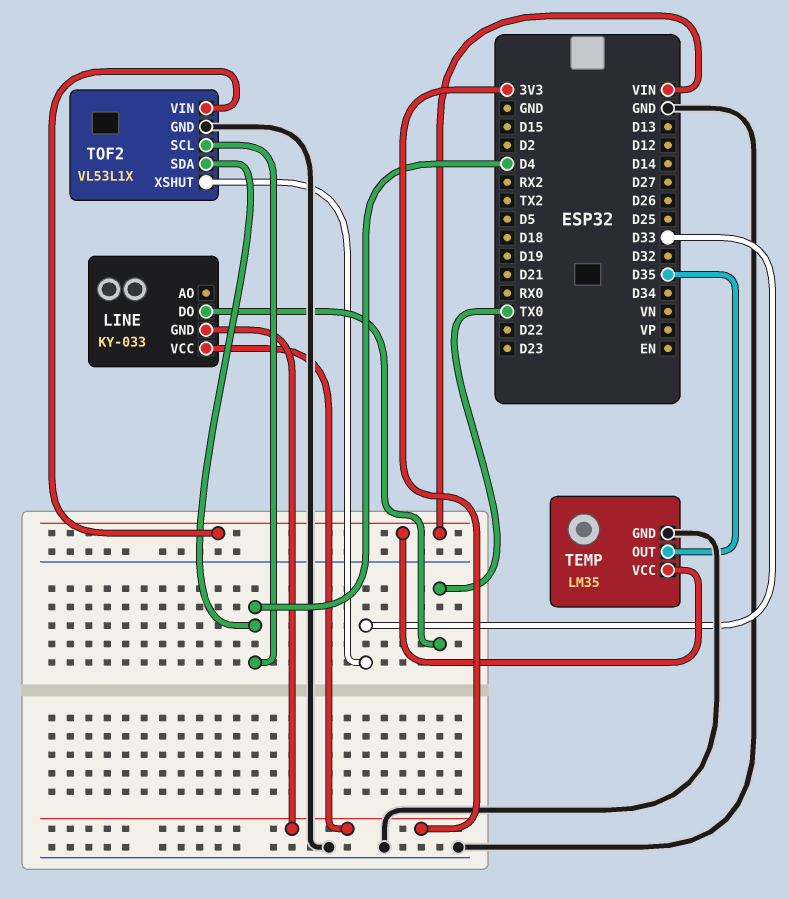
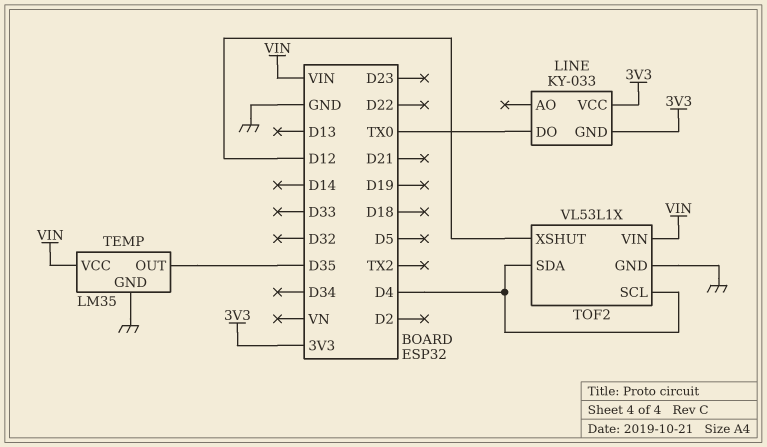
TOF2 pin XSHUT: D33 -> D12

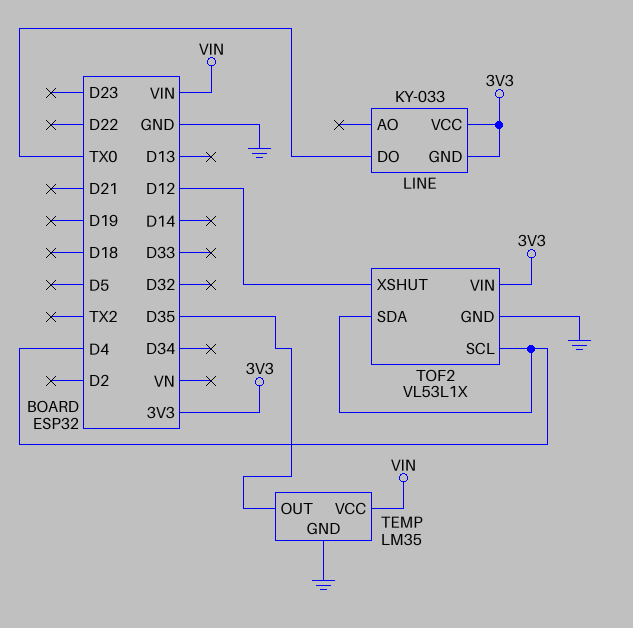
TOF2 pin VIN: VIN -> 3V3

